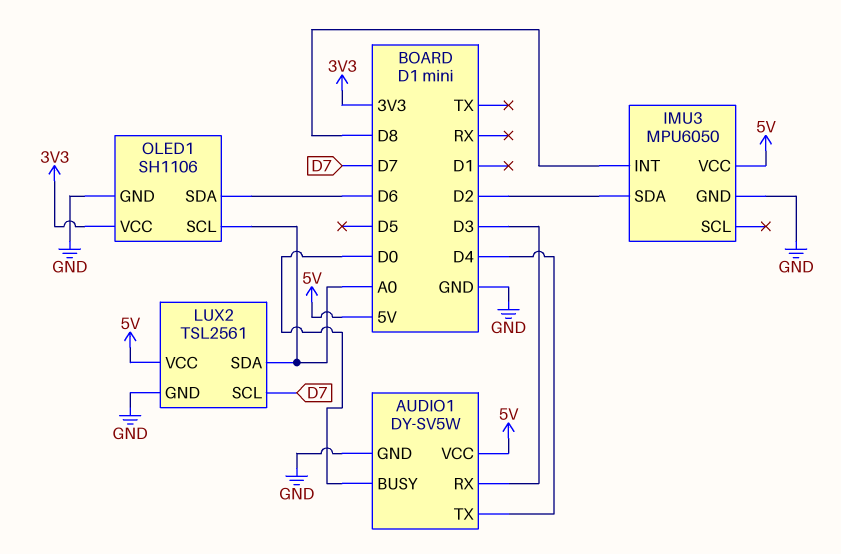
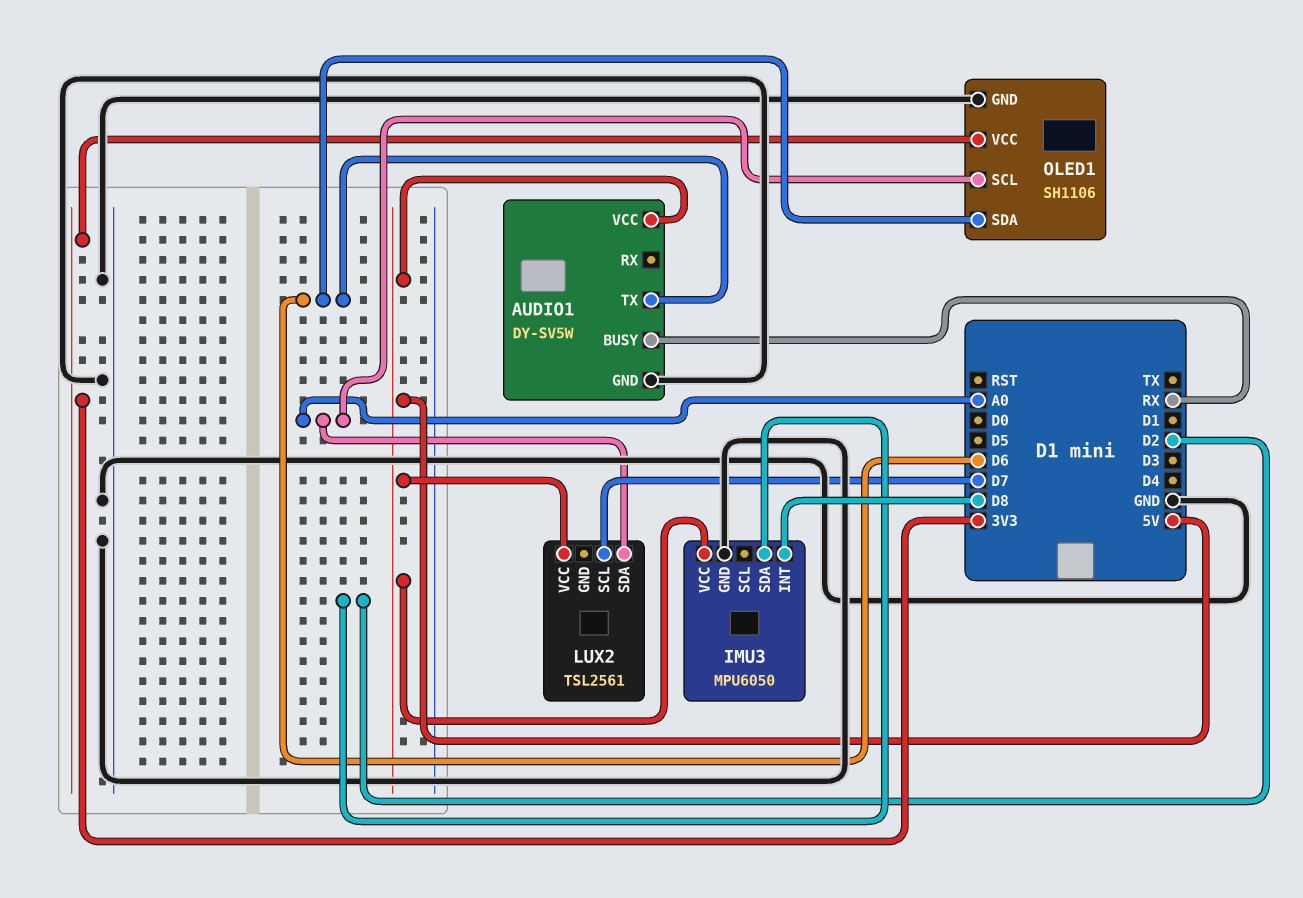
AUDIO1 pin BUSY: D0 -> RX
AUDIO1 pin RX: D3 -> none
AUDIO1 pin TX: D4 -> D6
LUX2 pin GND: GND -> none

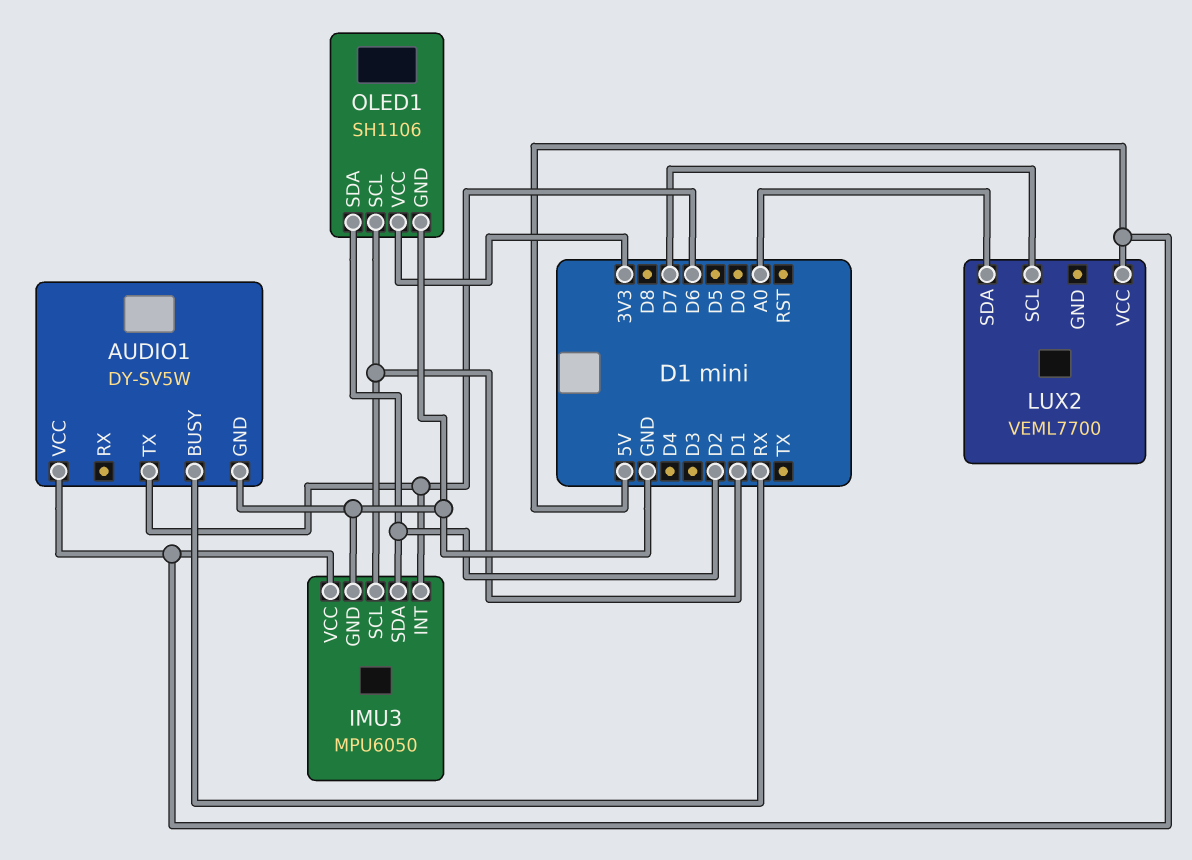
IMU3 pin INT: D8 -> D6
IMU3 pin SCL: none -> D1
LUX2: TSL2561 -> VEML7700
OLED1 pin SCL: A0 -> D1
OLED1 pin SDA: D6 -> D2

